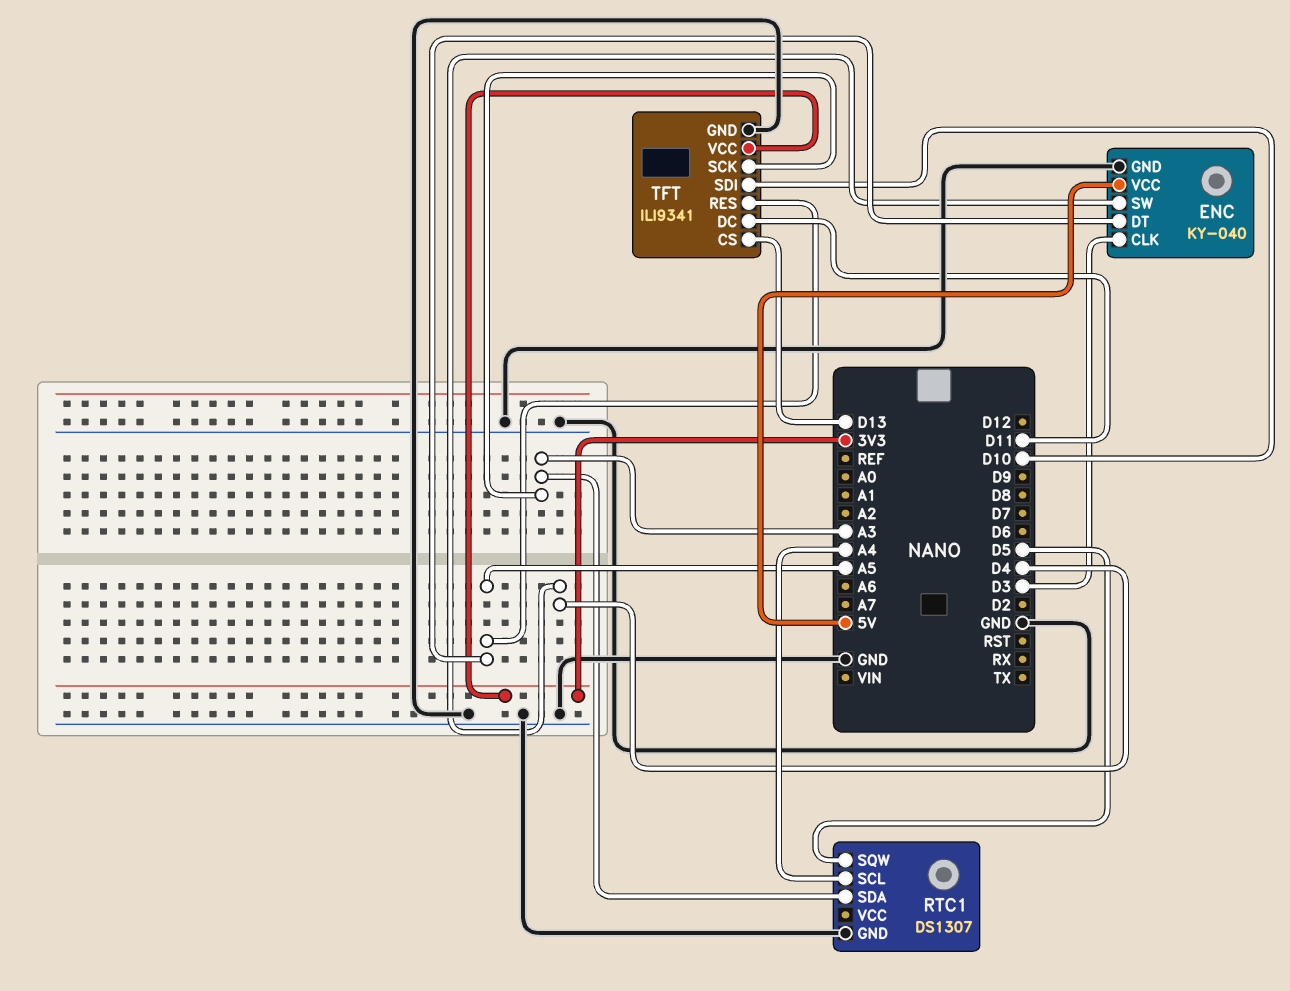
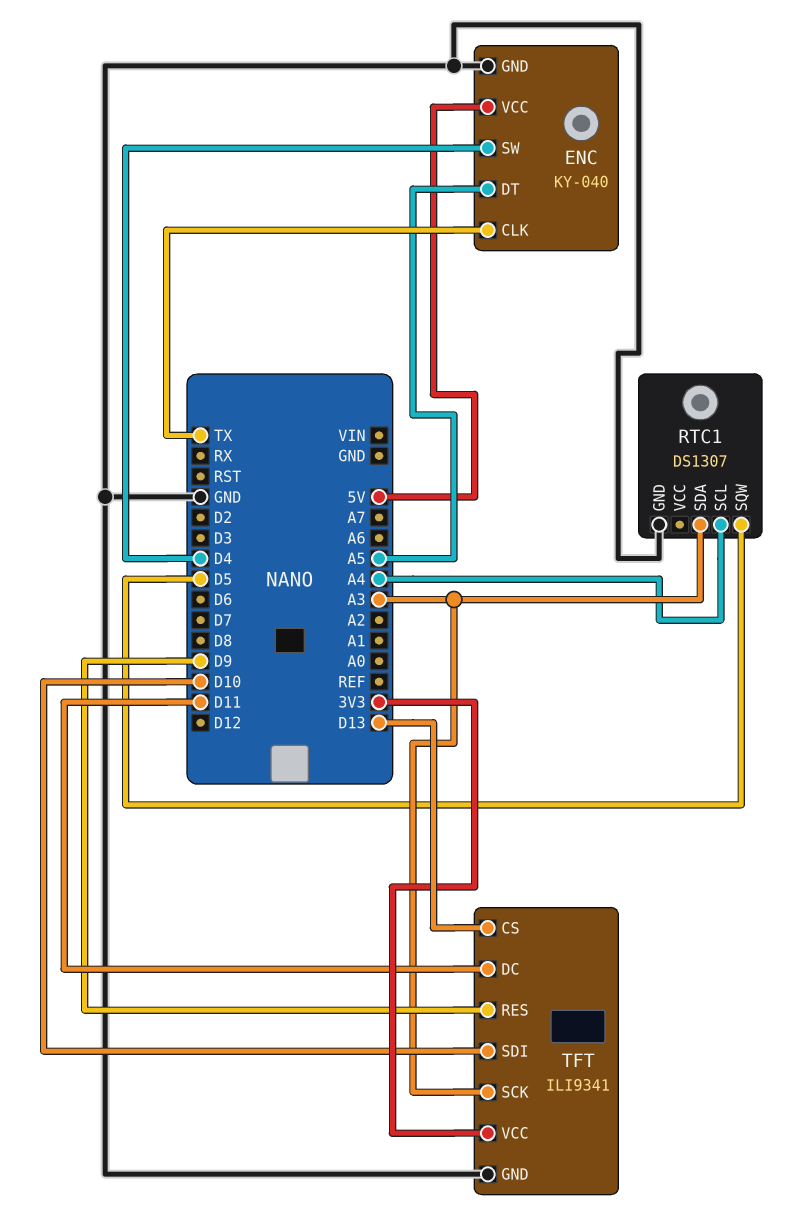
ENC pin CLK: D3 -> TX
TFT pin RES: A5 -> D9

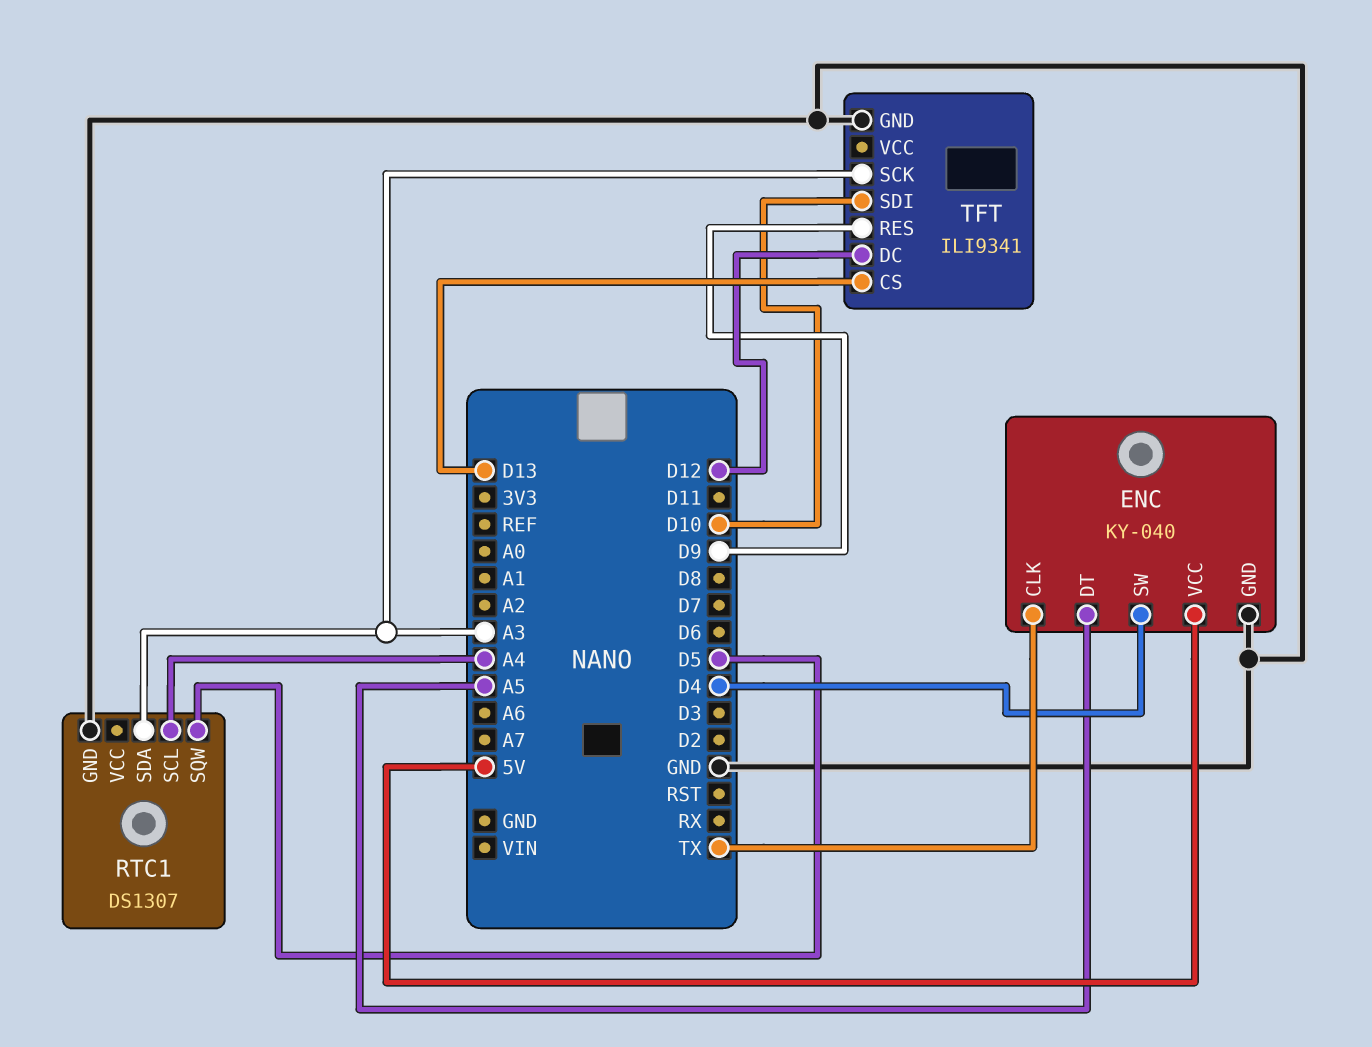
TFT pin DC: D11 -> D12
TFT pin VCC: 3V3 -> none

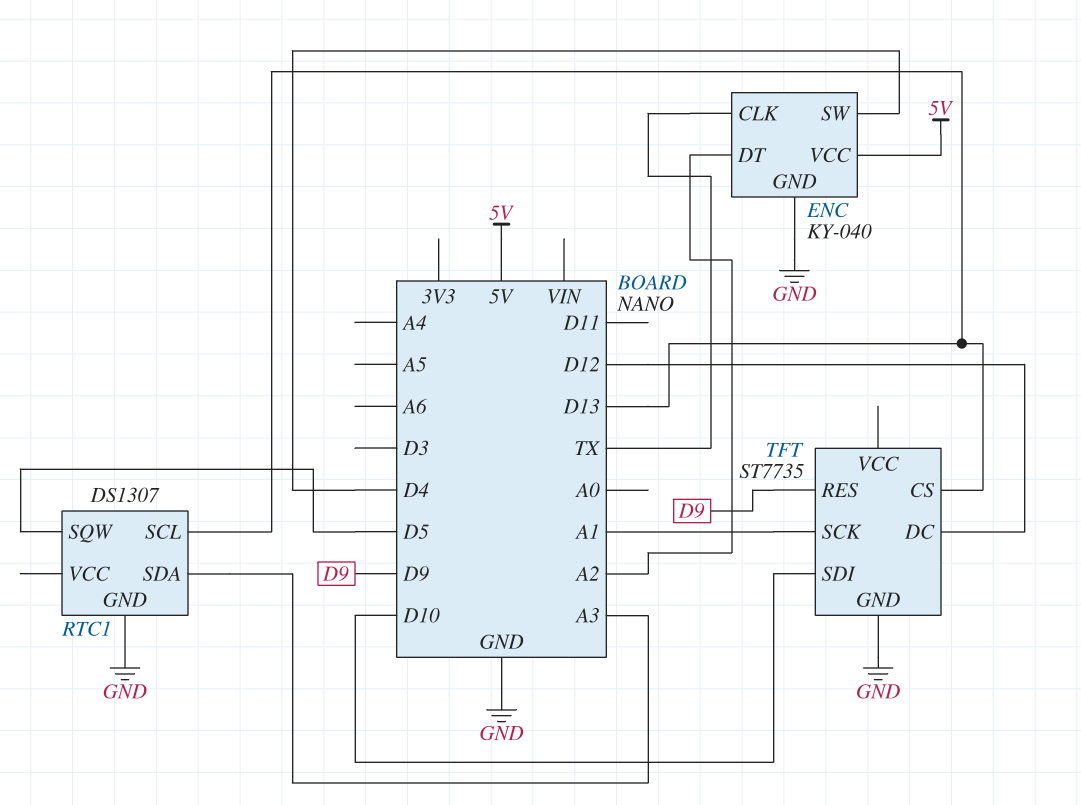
ENC pin DT: A5 -> A2
RTC1 pin SCL: A4 -> D13
TFT: ILI9341 -> ST7735
TFT pin SCK: A3 -> A1

